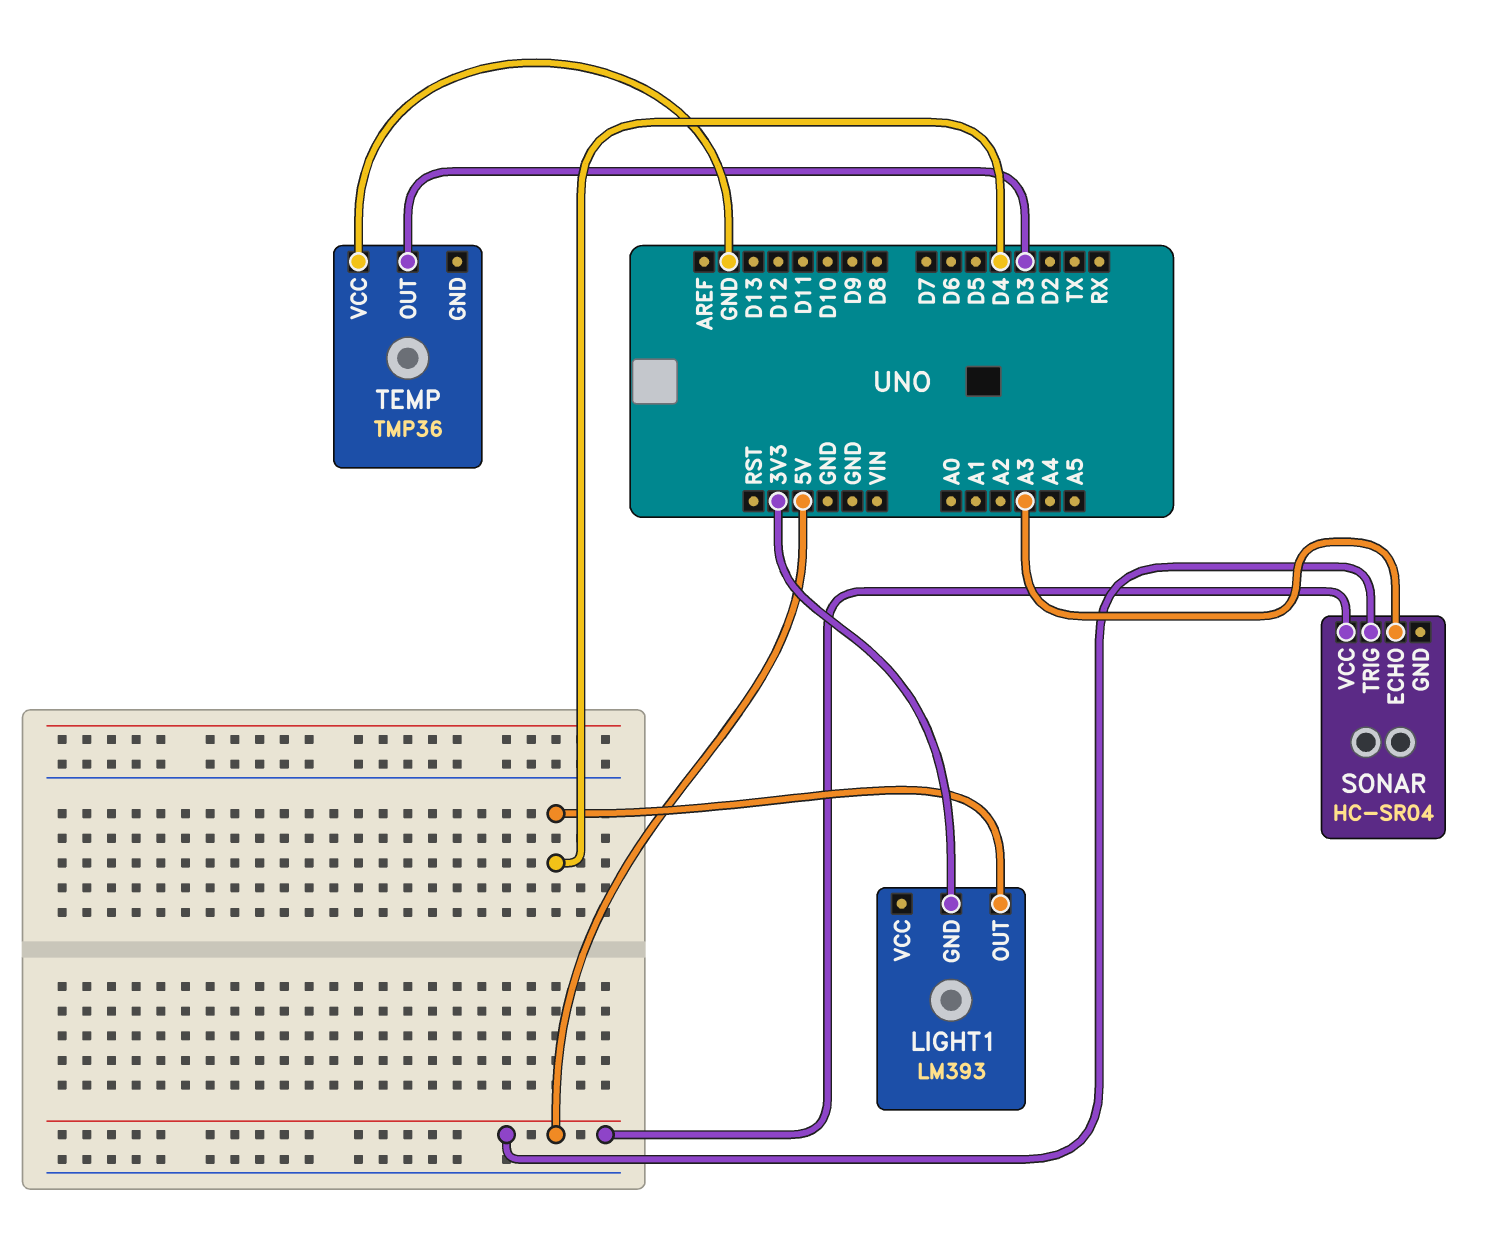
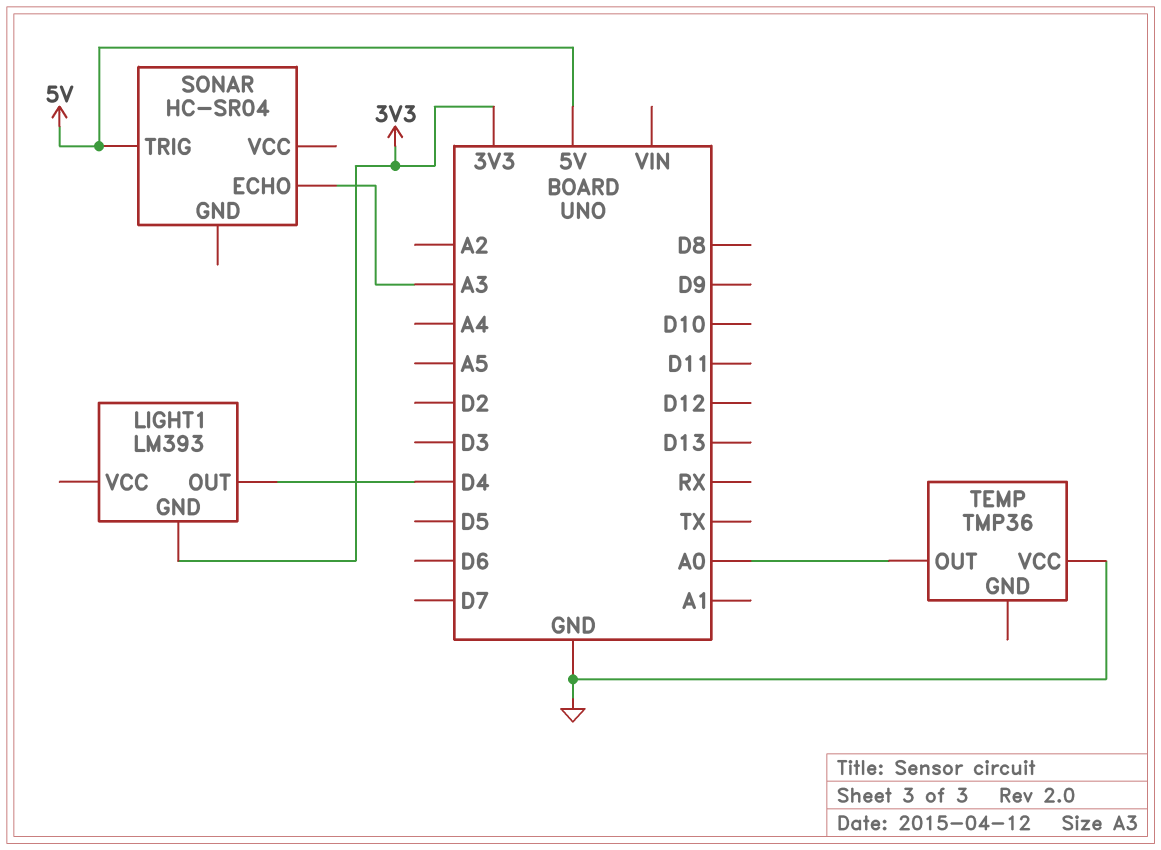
SONAR pin VCC: 5V -> none
TEMP pin OUT: D3 -> A0

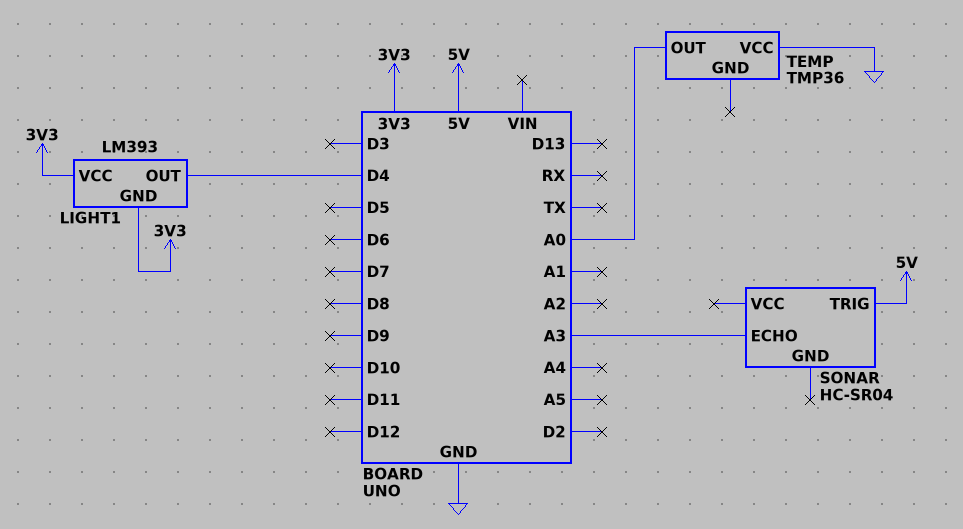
LIGHT1 pin VCC: none -> 3V3

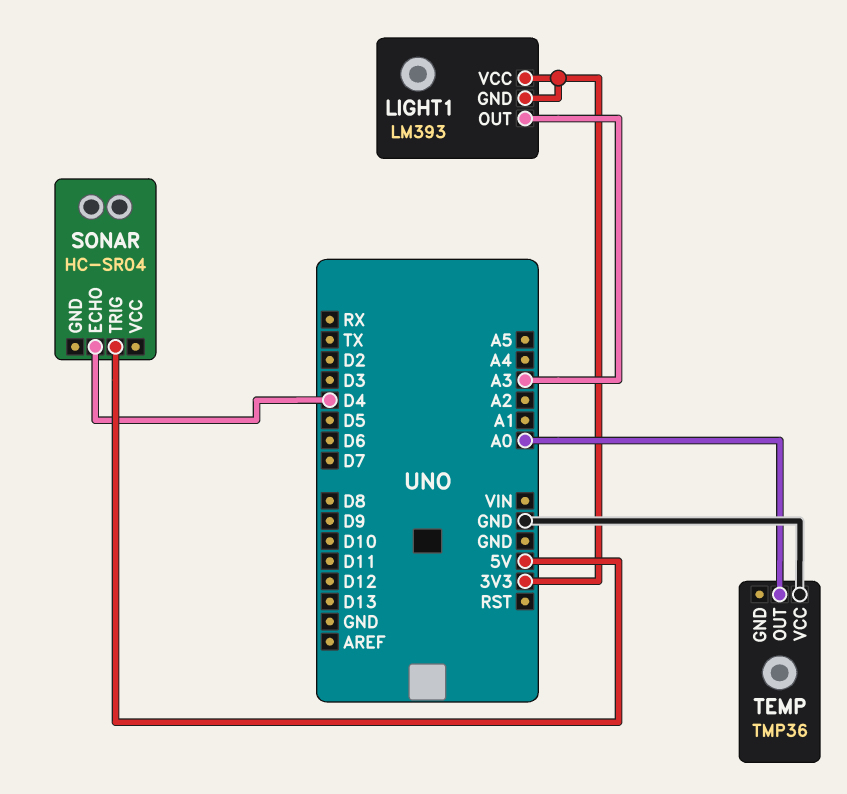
LIGHT1 pin OUT: D4 -> A3
SONAR pin ECHO: A3 -> D4

